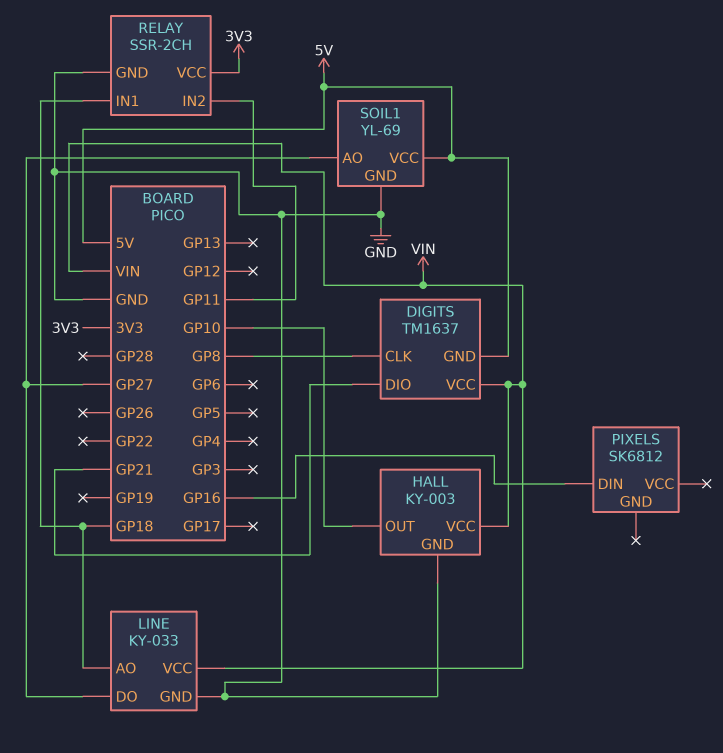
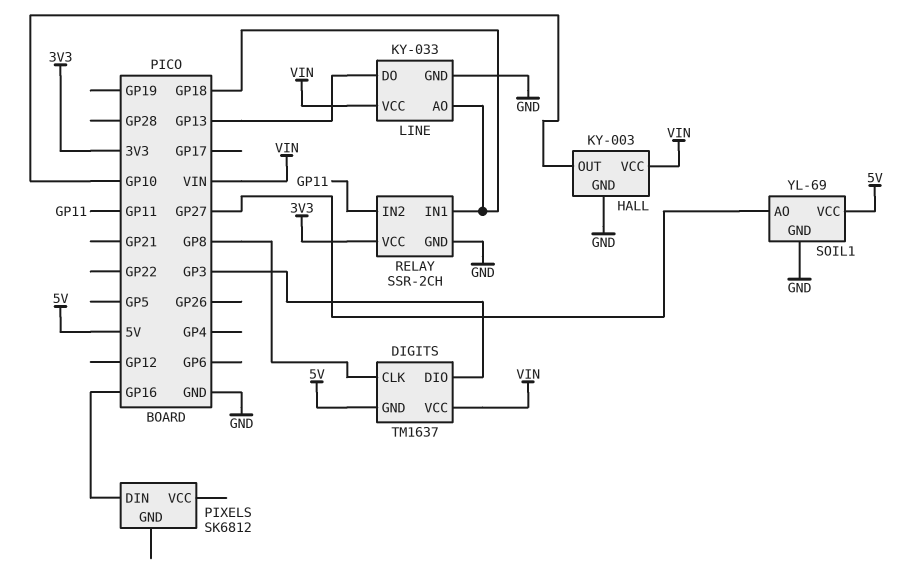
DIGITS pin DIO: GP21 -> GP3
LINE pin DO: GP27 -> GP13

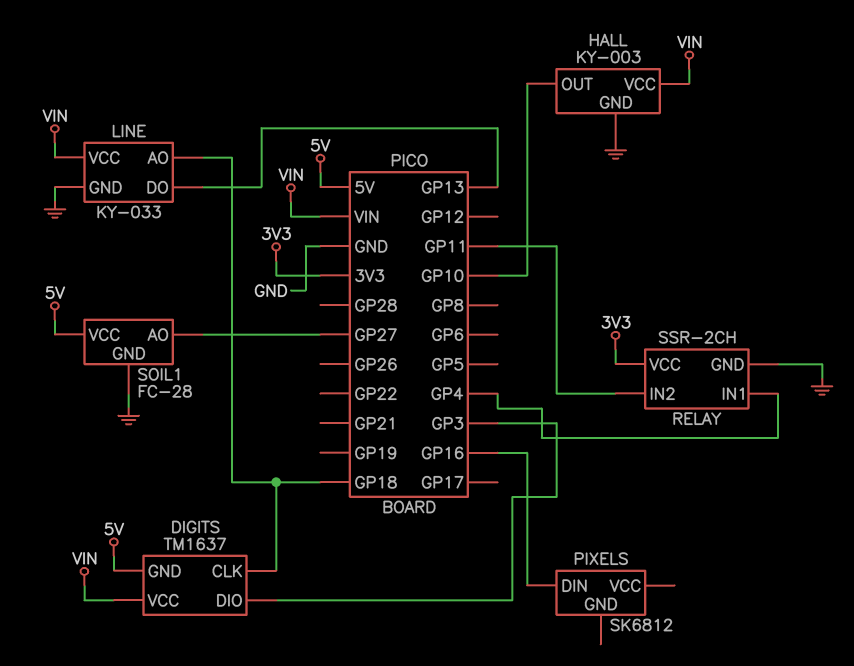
DIGITS pin CLK: GP8 -> GP18
RELAY pin IN1: GP18 -> GP4
SOIL1: YL-69 -> FC-28

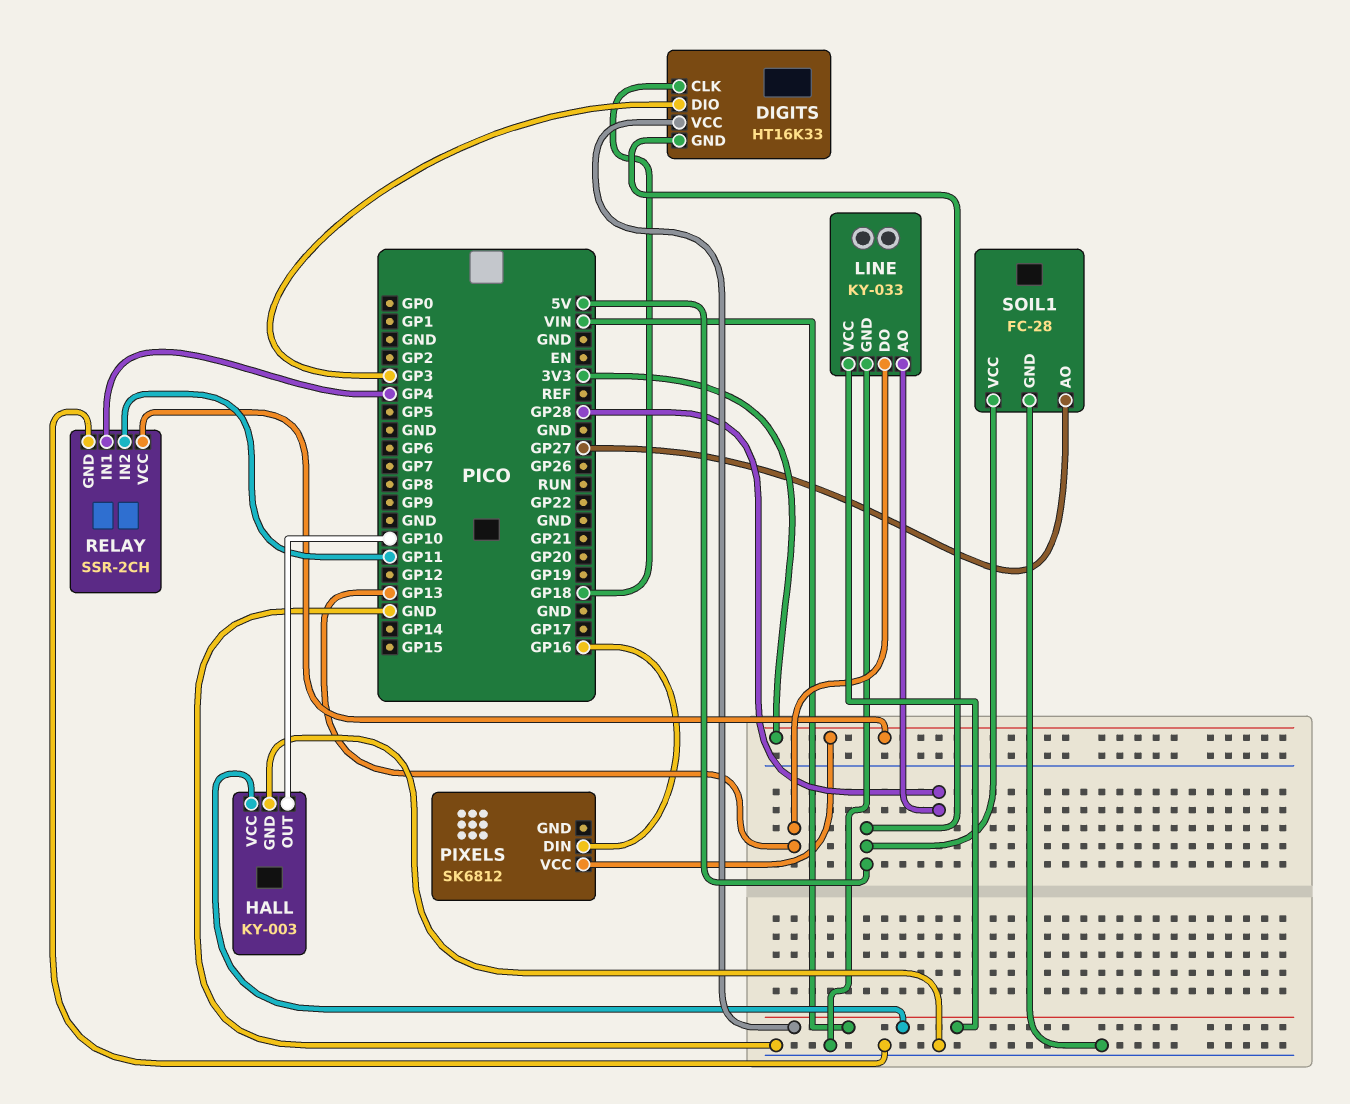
DIGITS: TM1637 -> HT16K33
LINE pin AO: GP18 -> GP28
PIXELS pin VCC: none -> 3V3

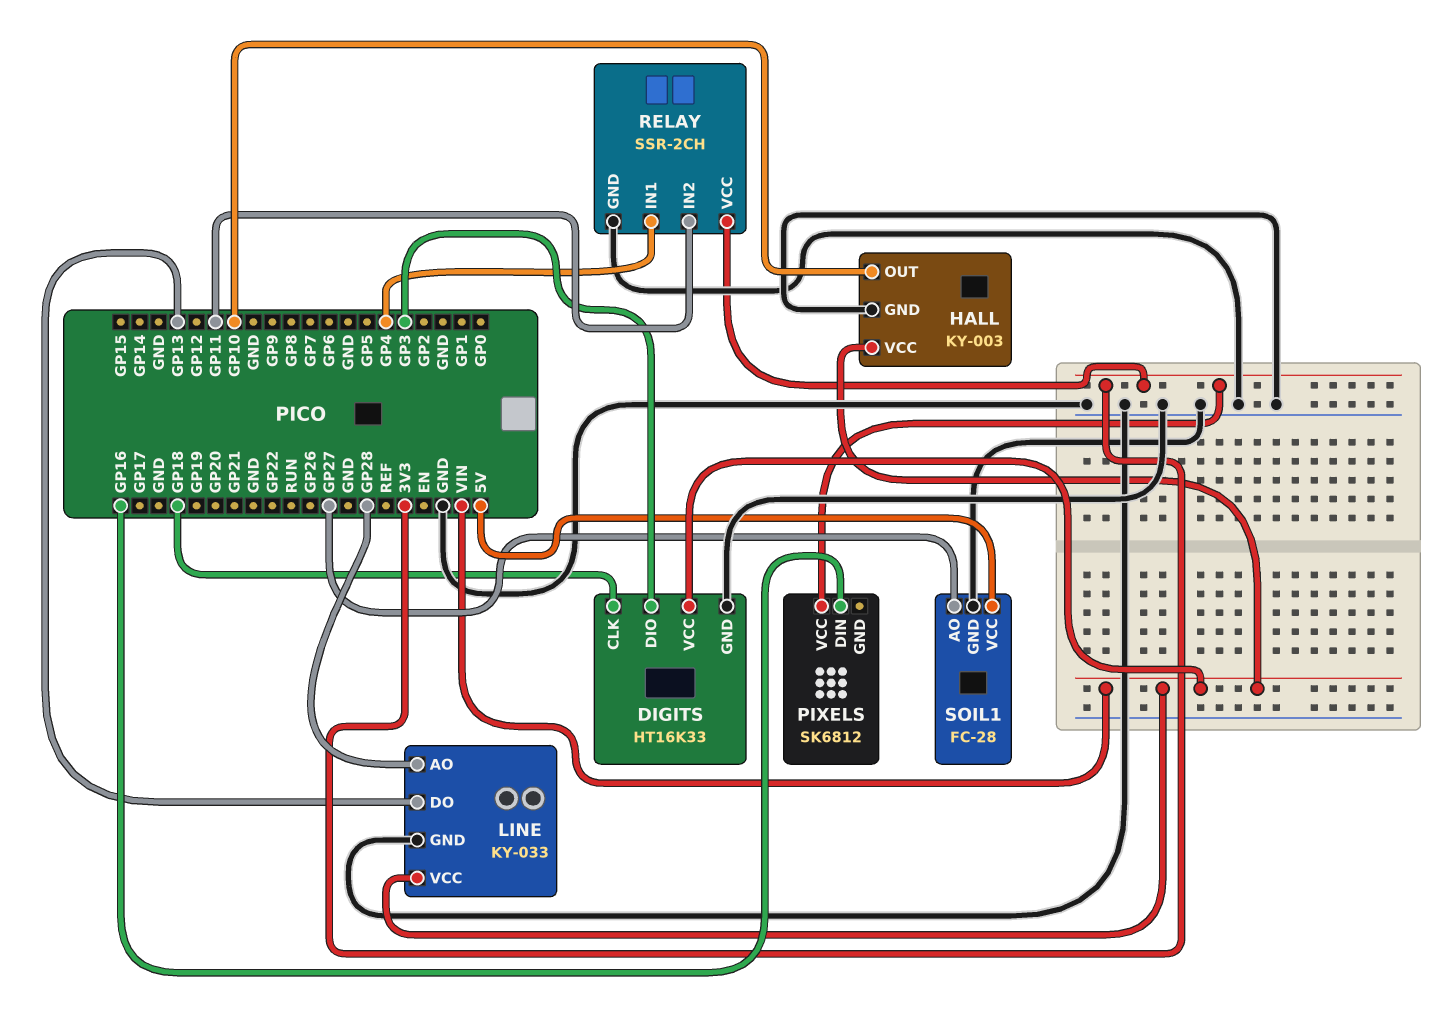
DIGITS pin GND: 5V -> GND

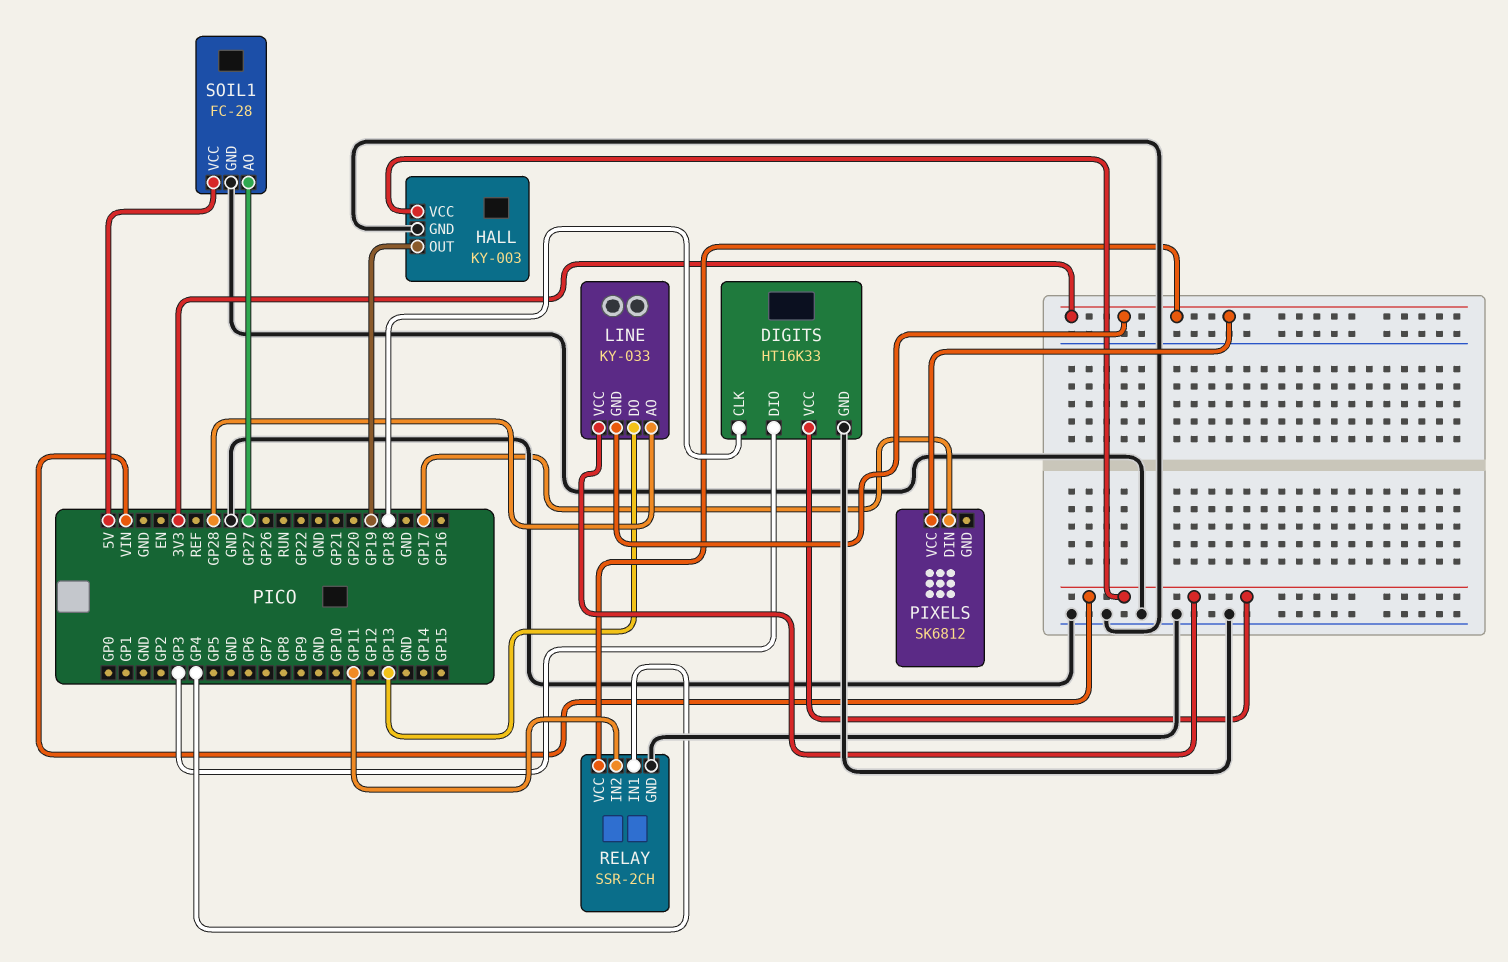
HALL pin OUT: GP10 -> GP19
LINE pin GND: GND -> 3V3
PIXELS pin DIN: GP16 -> GP17

